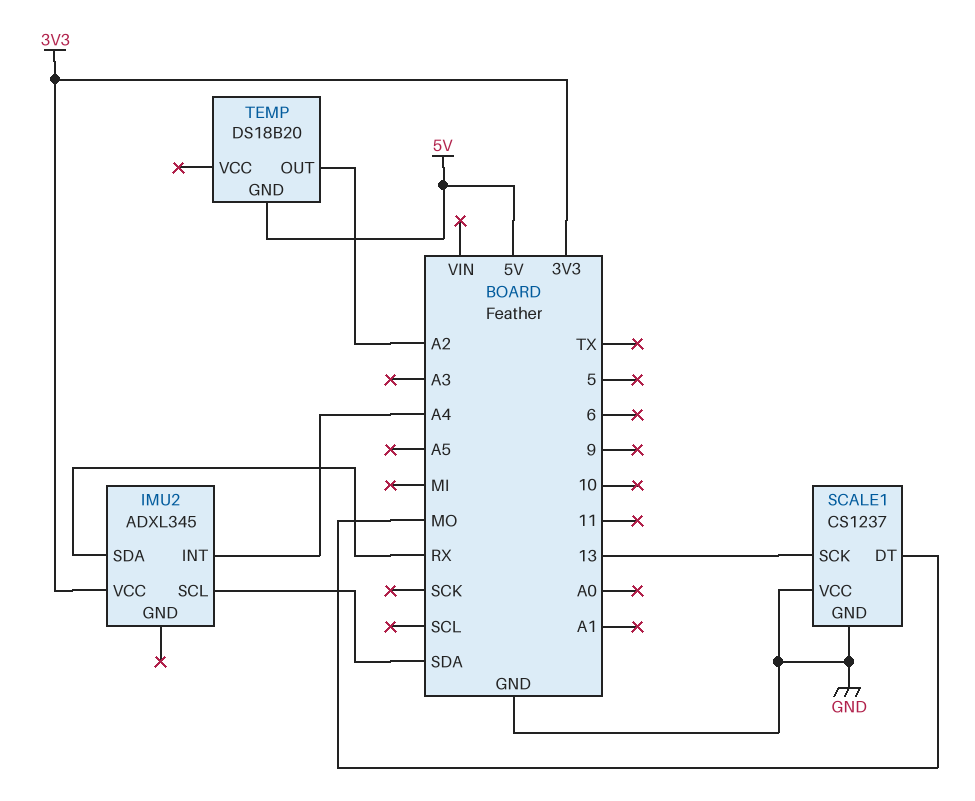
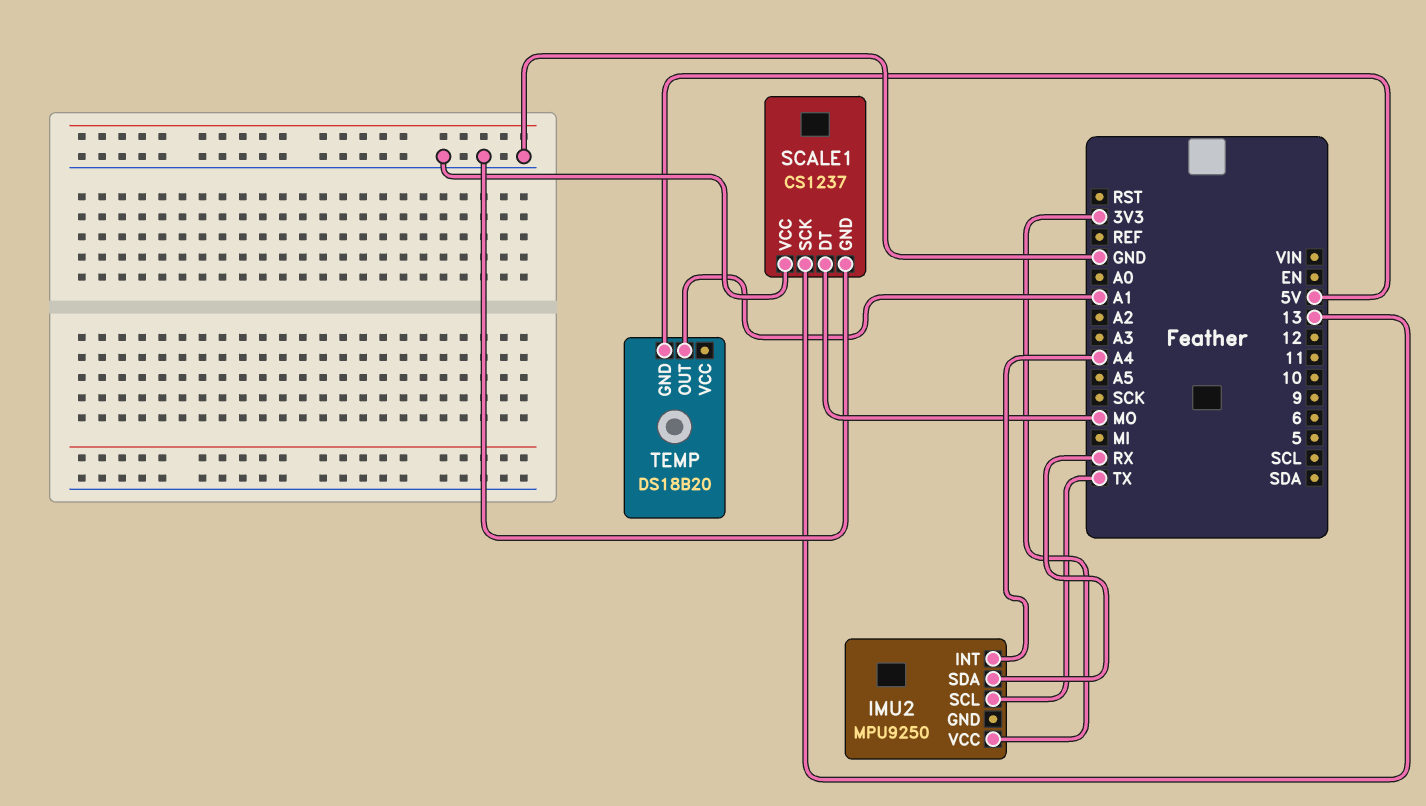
IMU2: ADXL345 -> MPU9250
IMU2 pin SCL: SDA -> TX
TEMP pin OUT: A2 -> A1

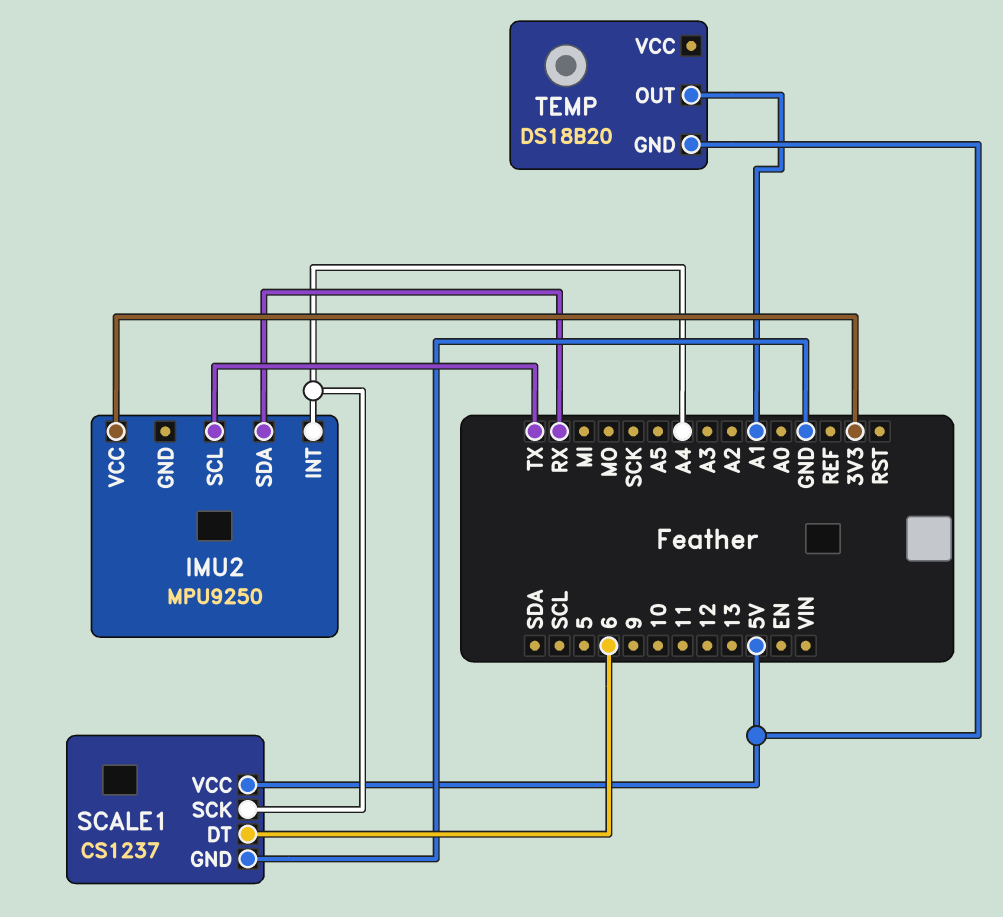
SCALE1 pin DT: MO -> 6
SCALE1 pin SCK: 13 -> A4
SCALE1 pin VCC: GND -> 5V

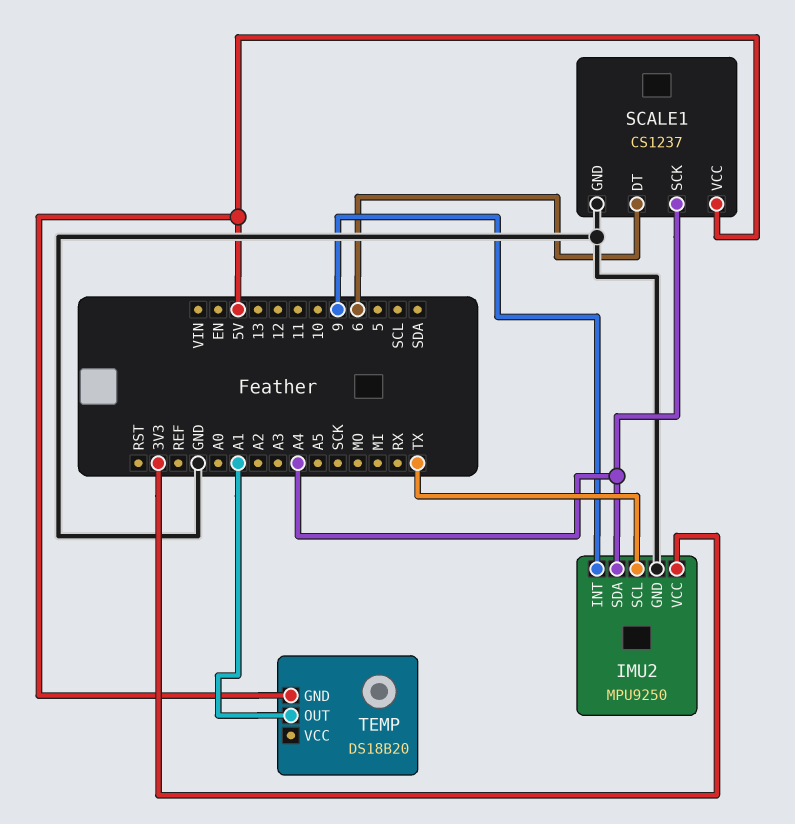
IMU2 pin GND: none -> GND
IMU2 pin INT: A4 -> 9
IMU2 pin SDA: RX -> A4

